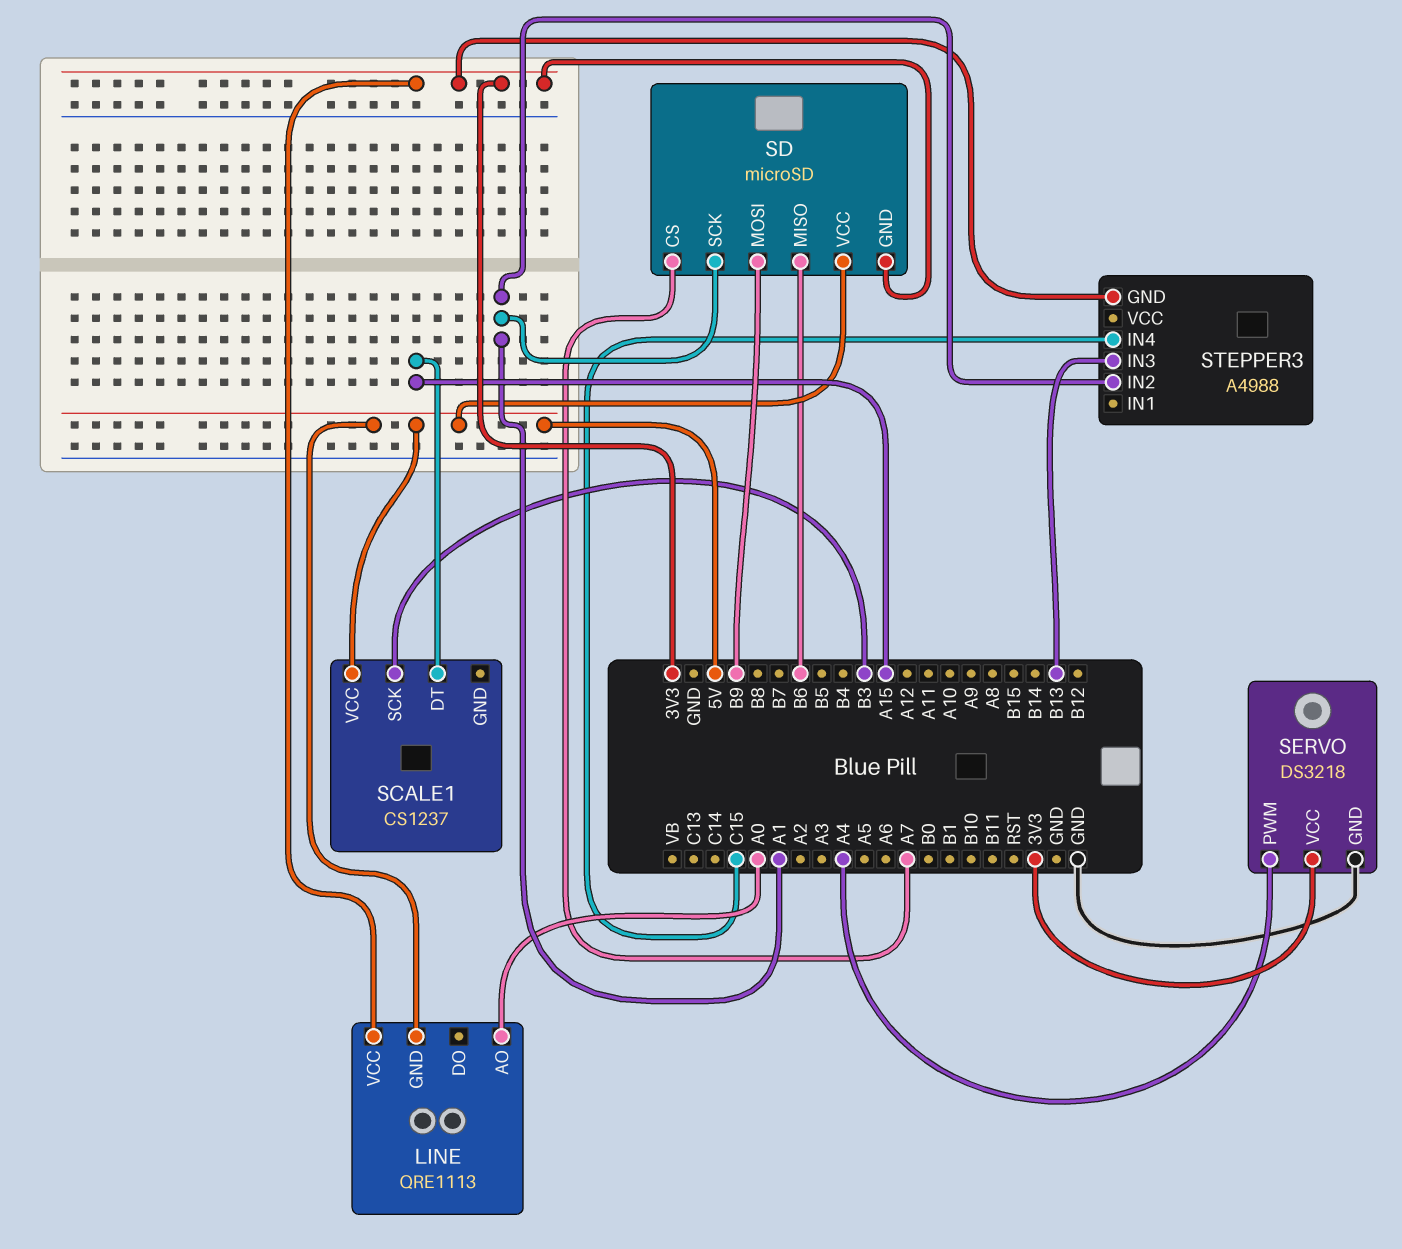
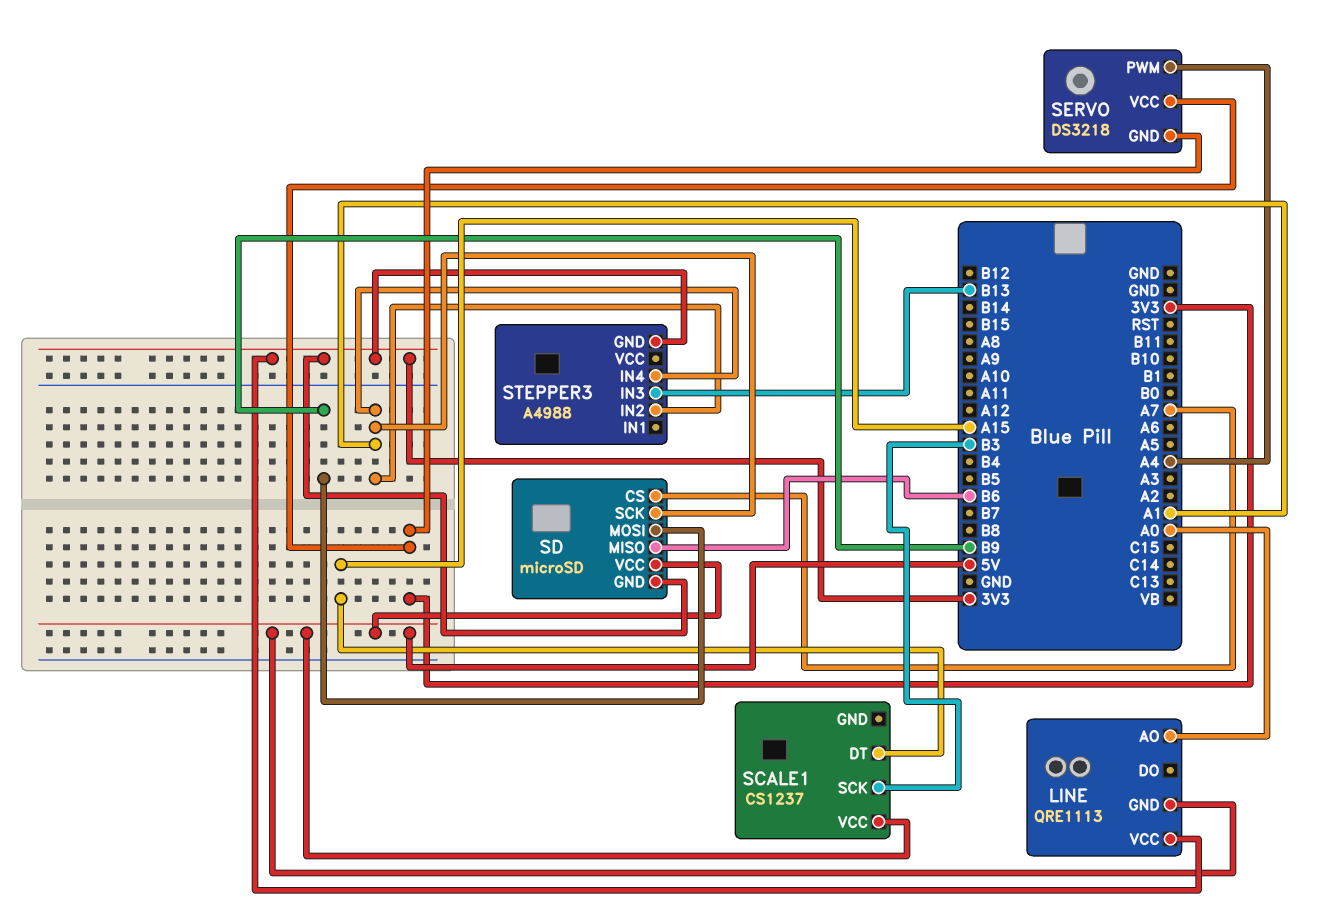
SERVO pin GND: GND -> 3V3
STEPPER3 pin IN4: C15 -> A1

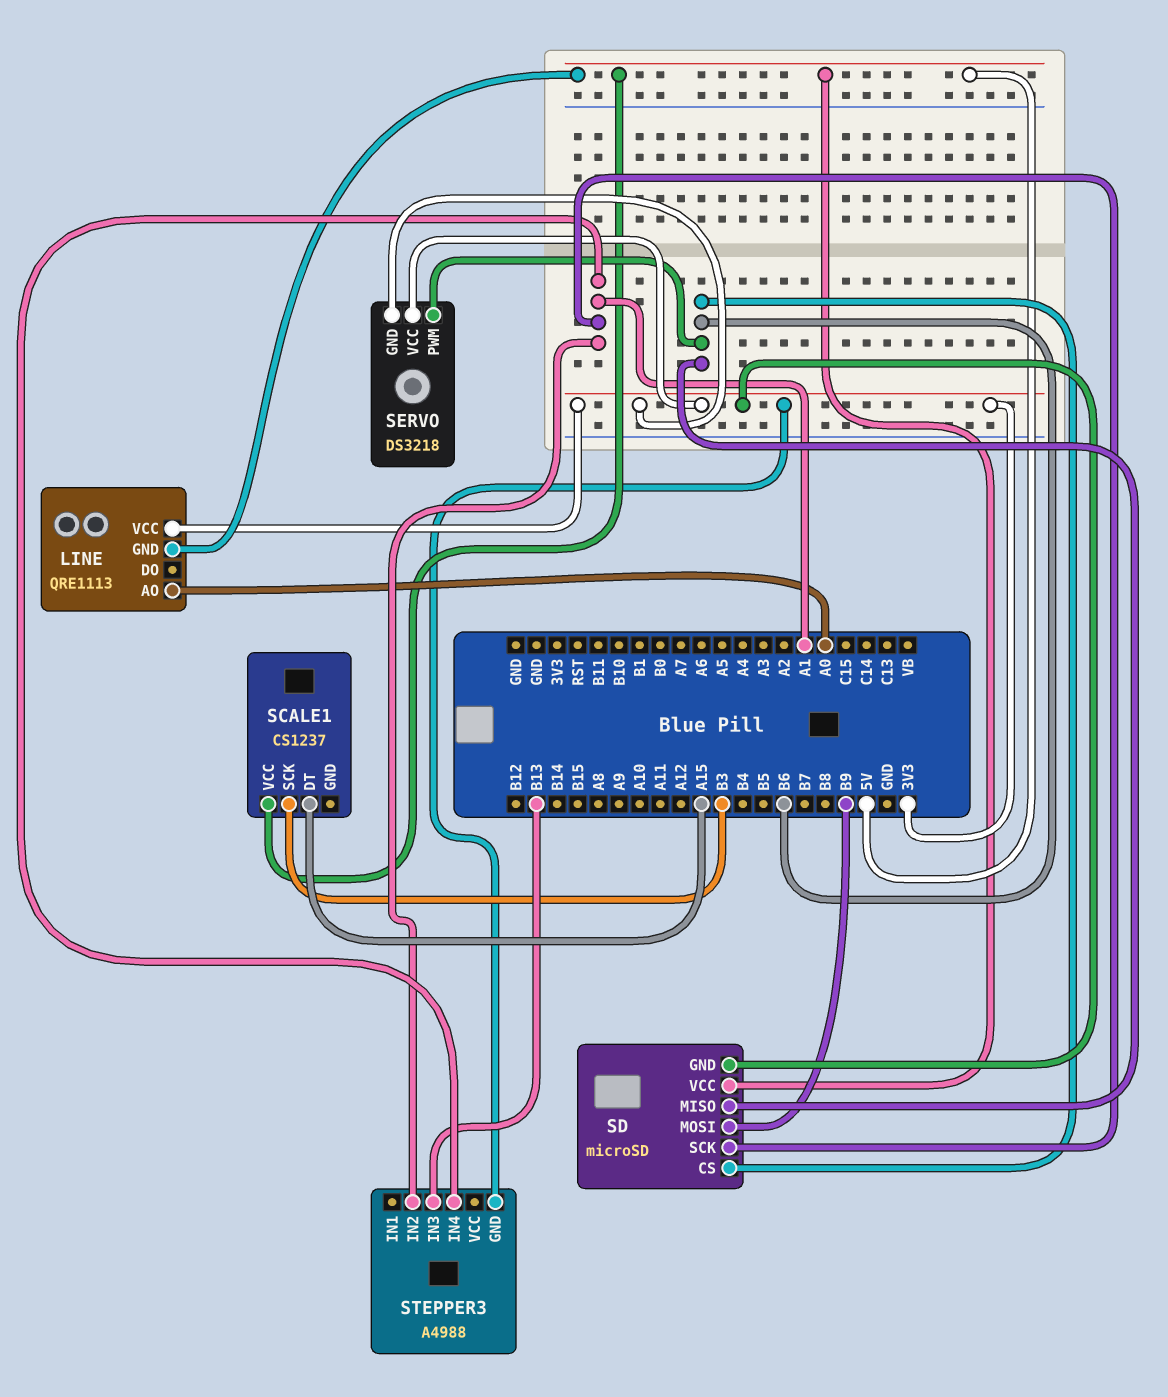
SD pin CS: A7 -> B6
SERVO pin PWM: A4 -> B6

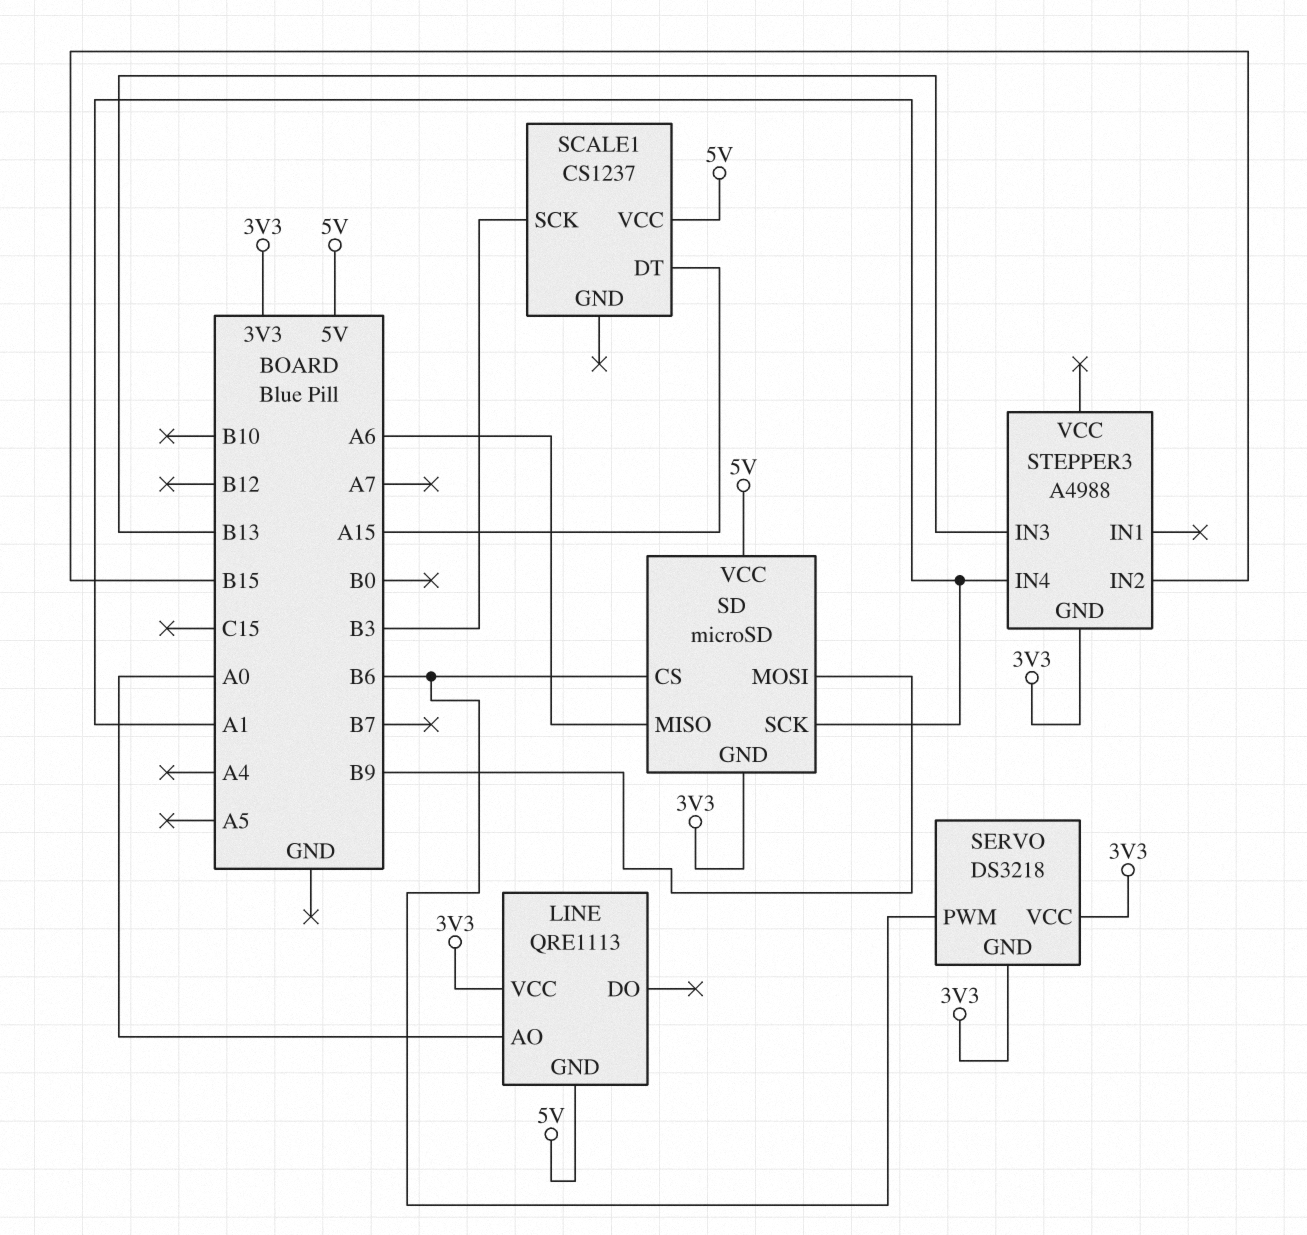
SD pin MISO: B6 -> A6
STEPPER3 pin IN2: A1 -> B15

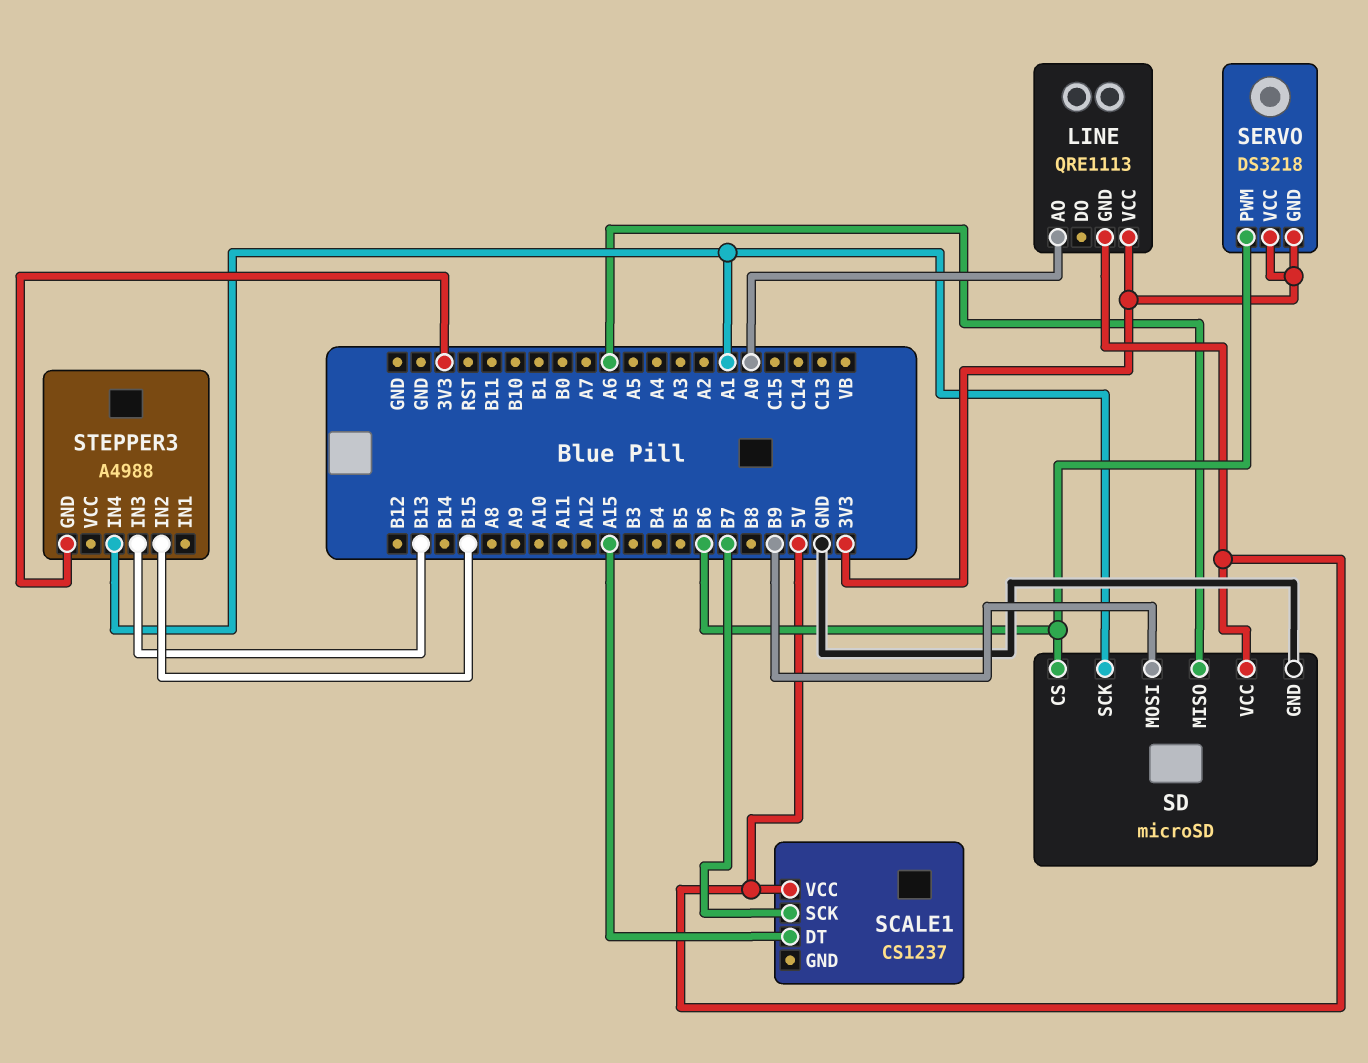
SCALE1 pin SCK: B3 -> B7
SD pin GND: 3V3 -> GND

